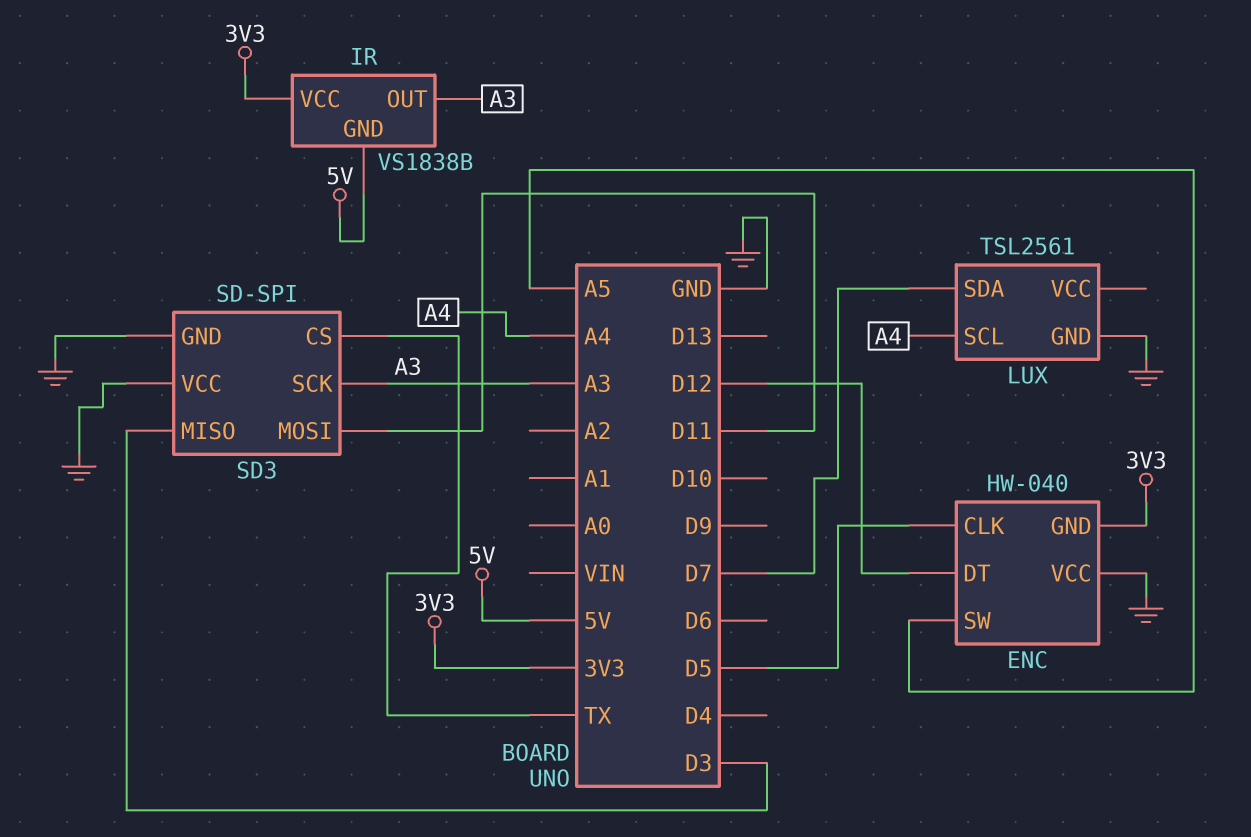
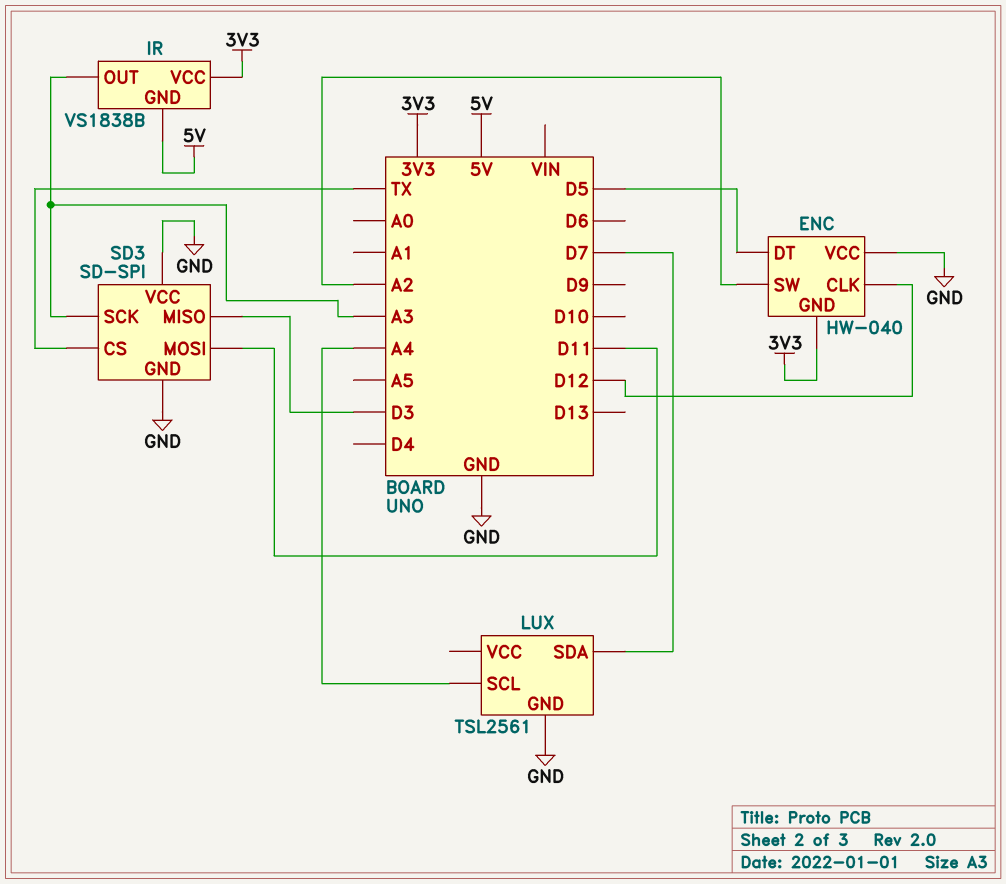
ENC pin CLK: D5 -> D12
ENC pin DT: D12 -> D5
ENC pin SW: A5 -> A2

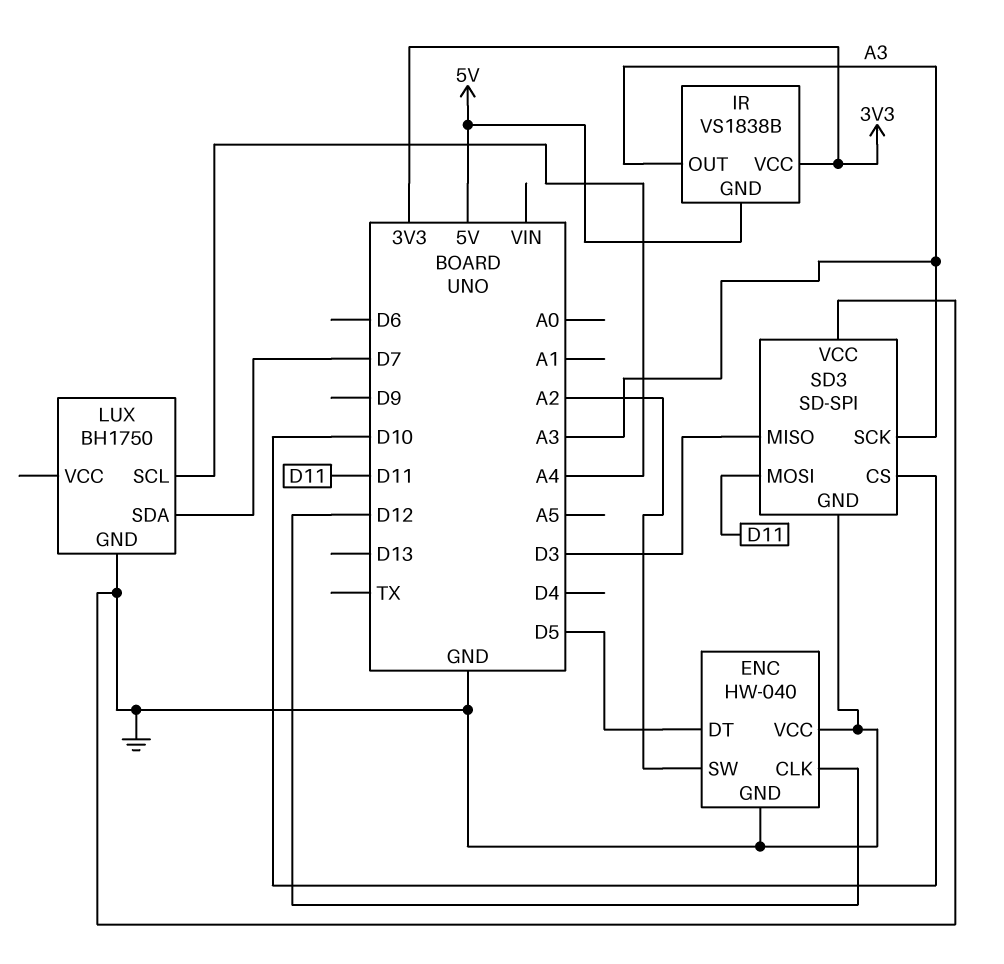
ENC pin GND: 3V3 -> GND
LUX: TSL2561 -> BH1750
SD3 pin CS: TX -> D10

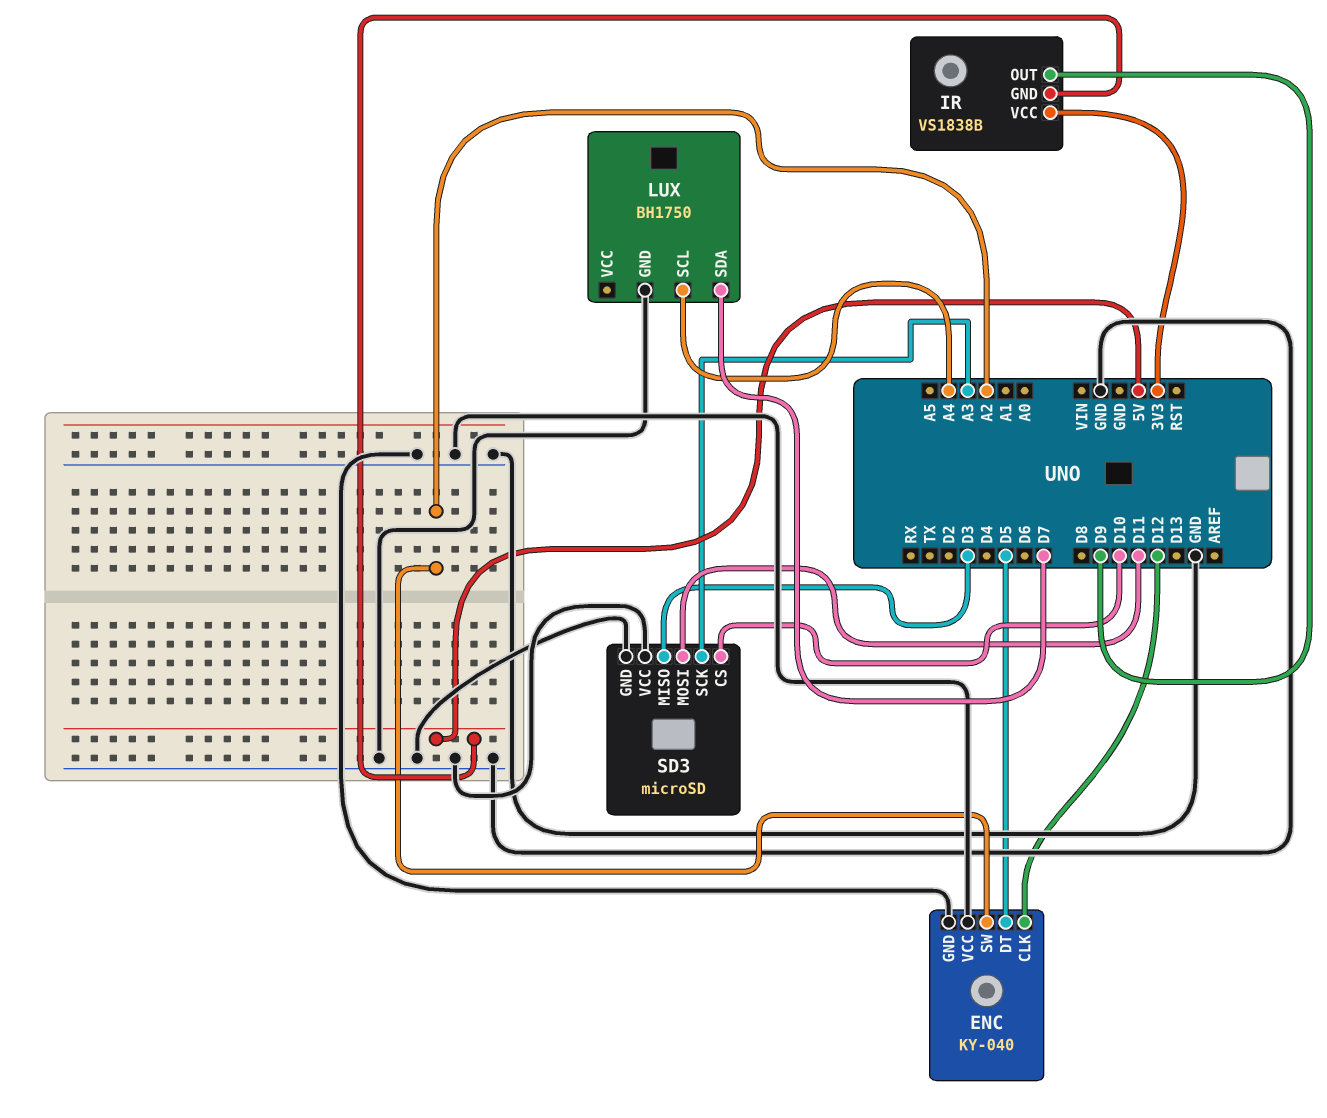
ENC: HW-040 -> KY-040
IR pin OUT: A3 -> D9
SD3: SD-SPI -> microSD

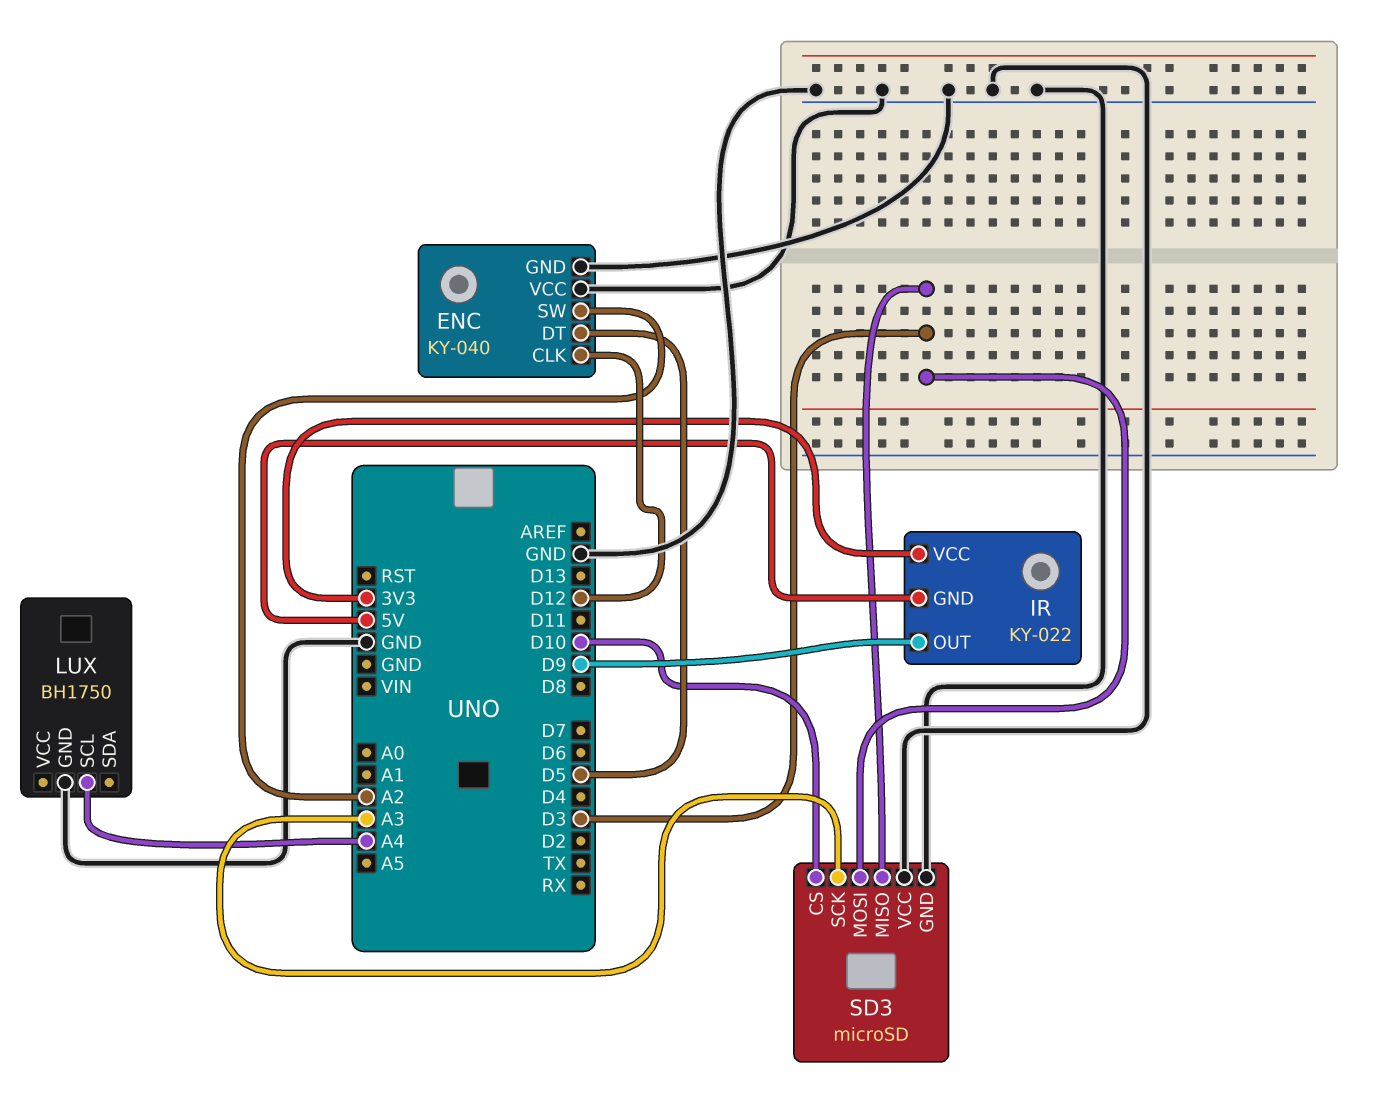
IR: VS1838B -> KY-022
LUX pin SDA: D7 -> none
SD3 pin MOSI: D11 -> D3

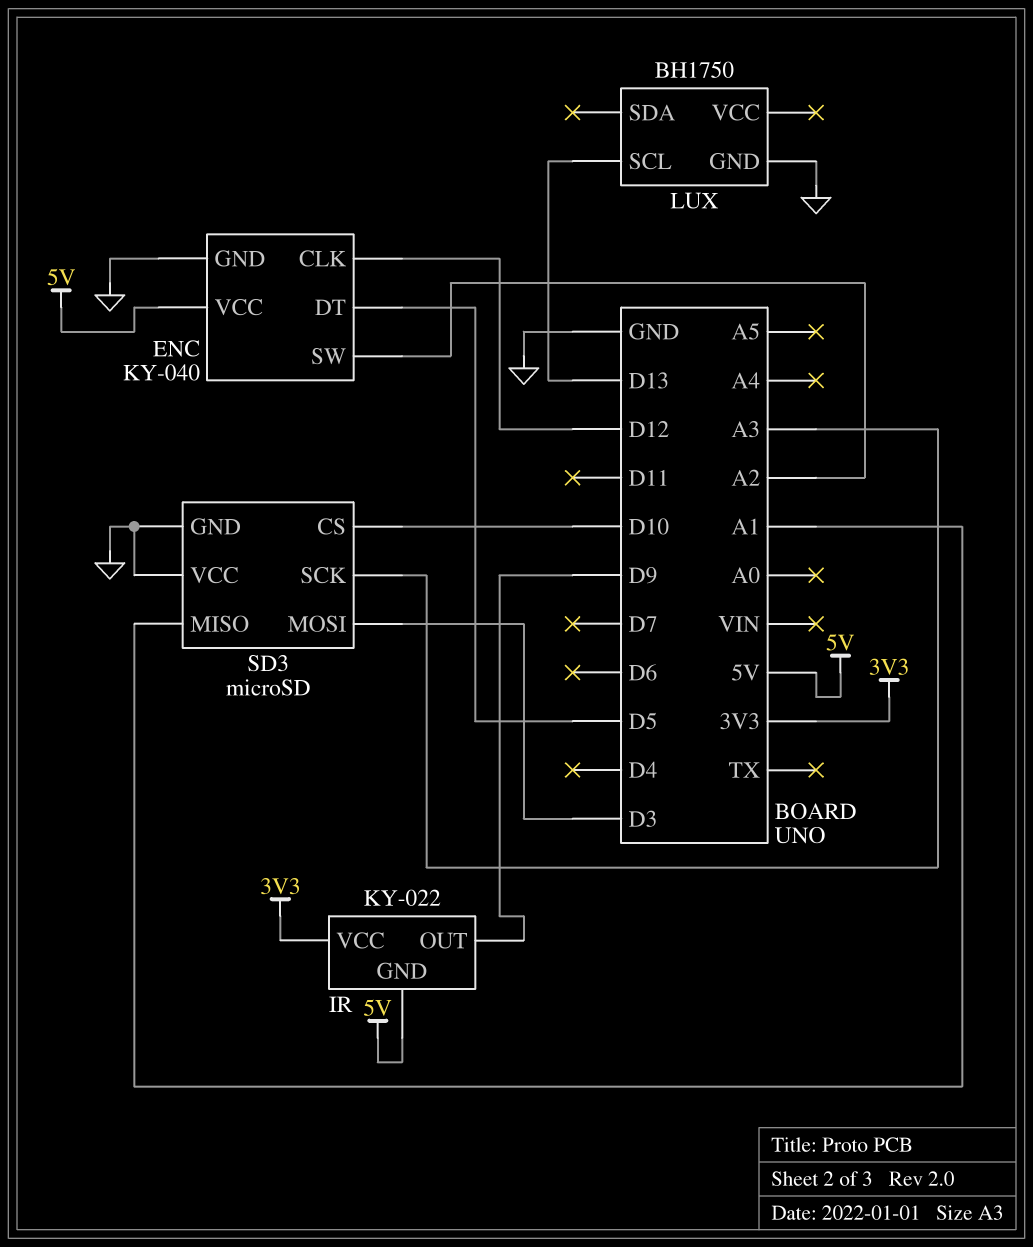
ENC pin VCC: GND -> 5V
LUX pin SCL: A4 -> D13
SD3 pin MISO: D3 -> A1

